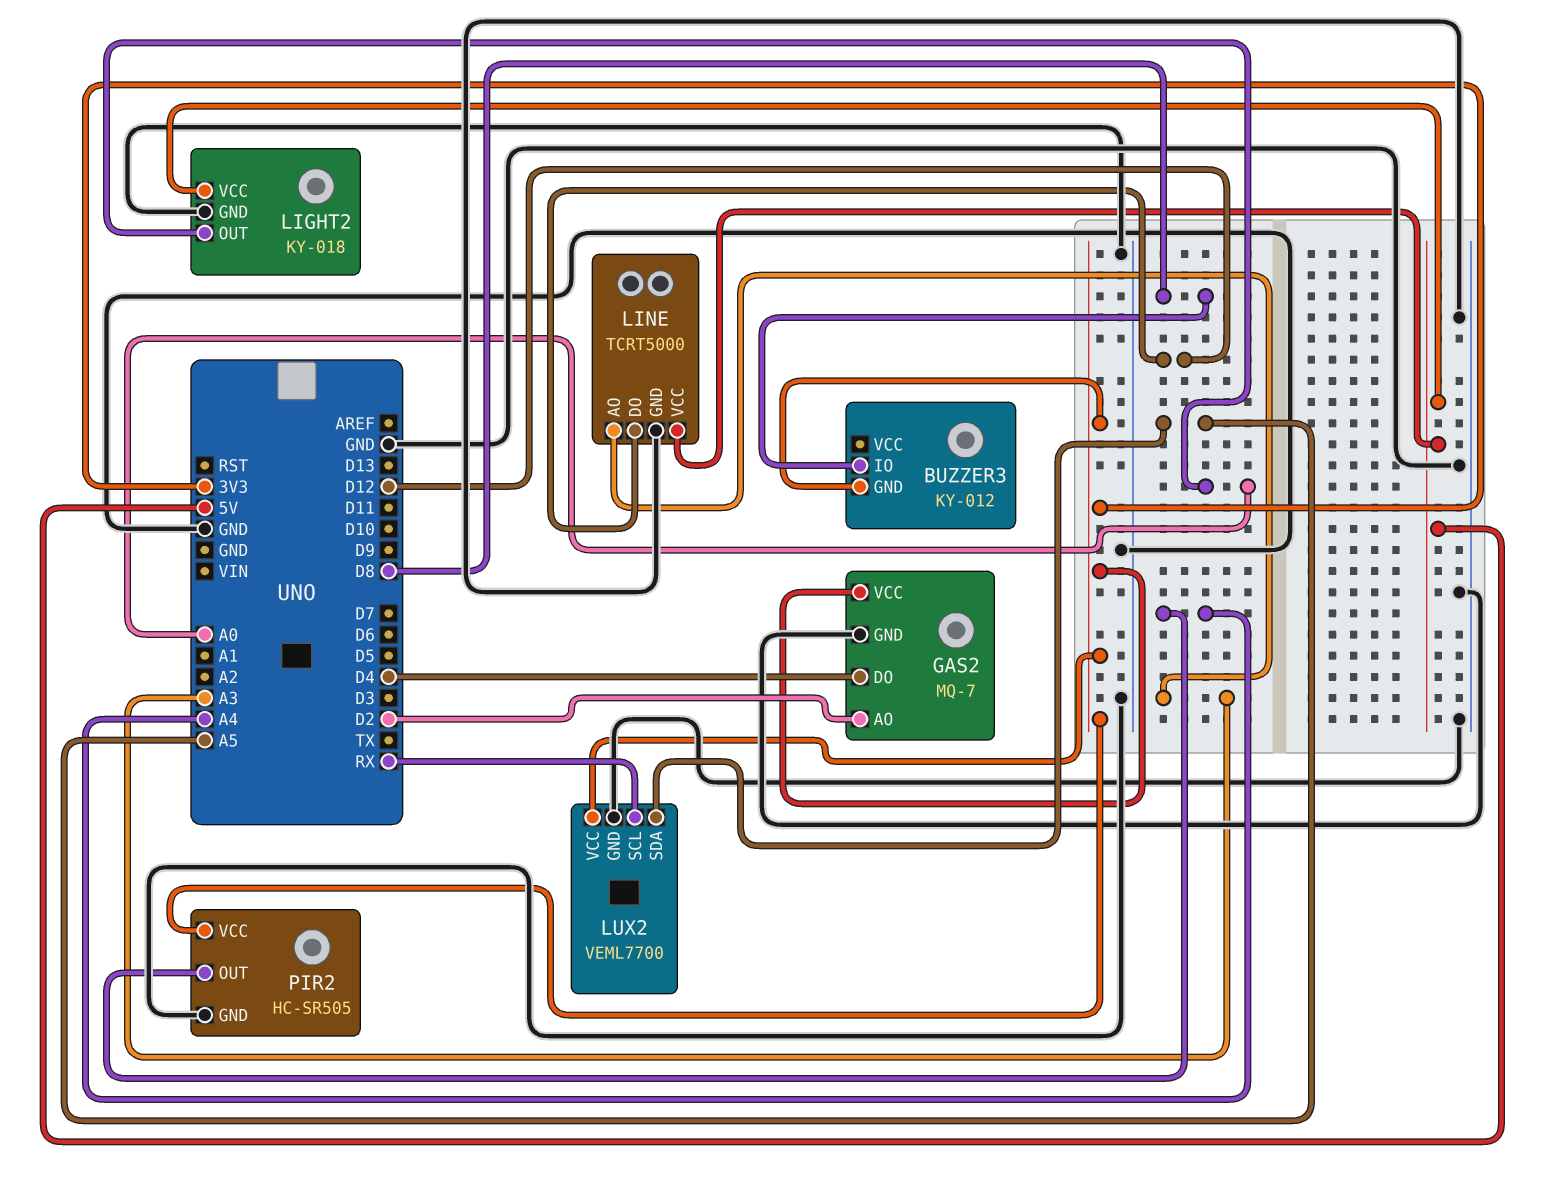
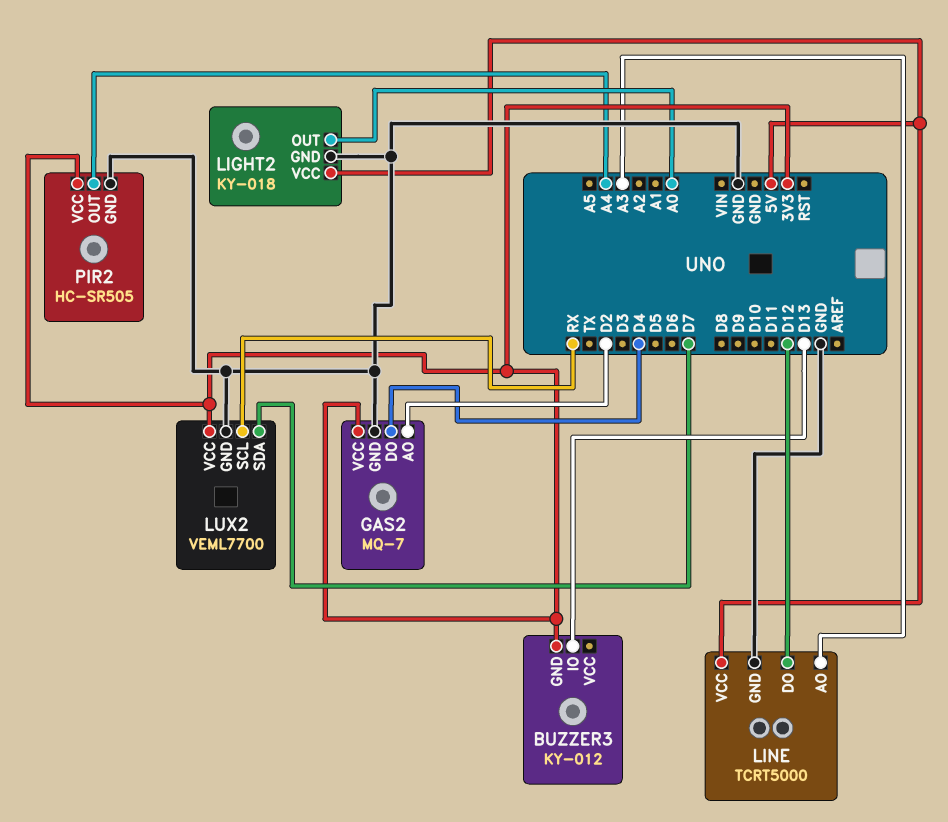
BUZZER3 pin IO: D8 -> D13
LUX2 pin SDA: A5 -> D7

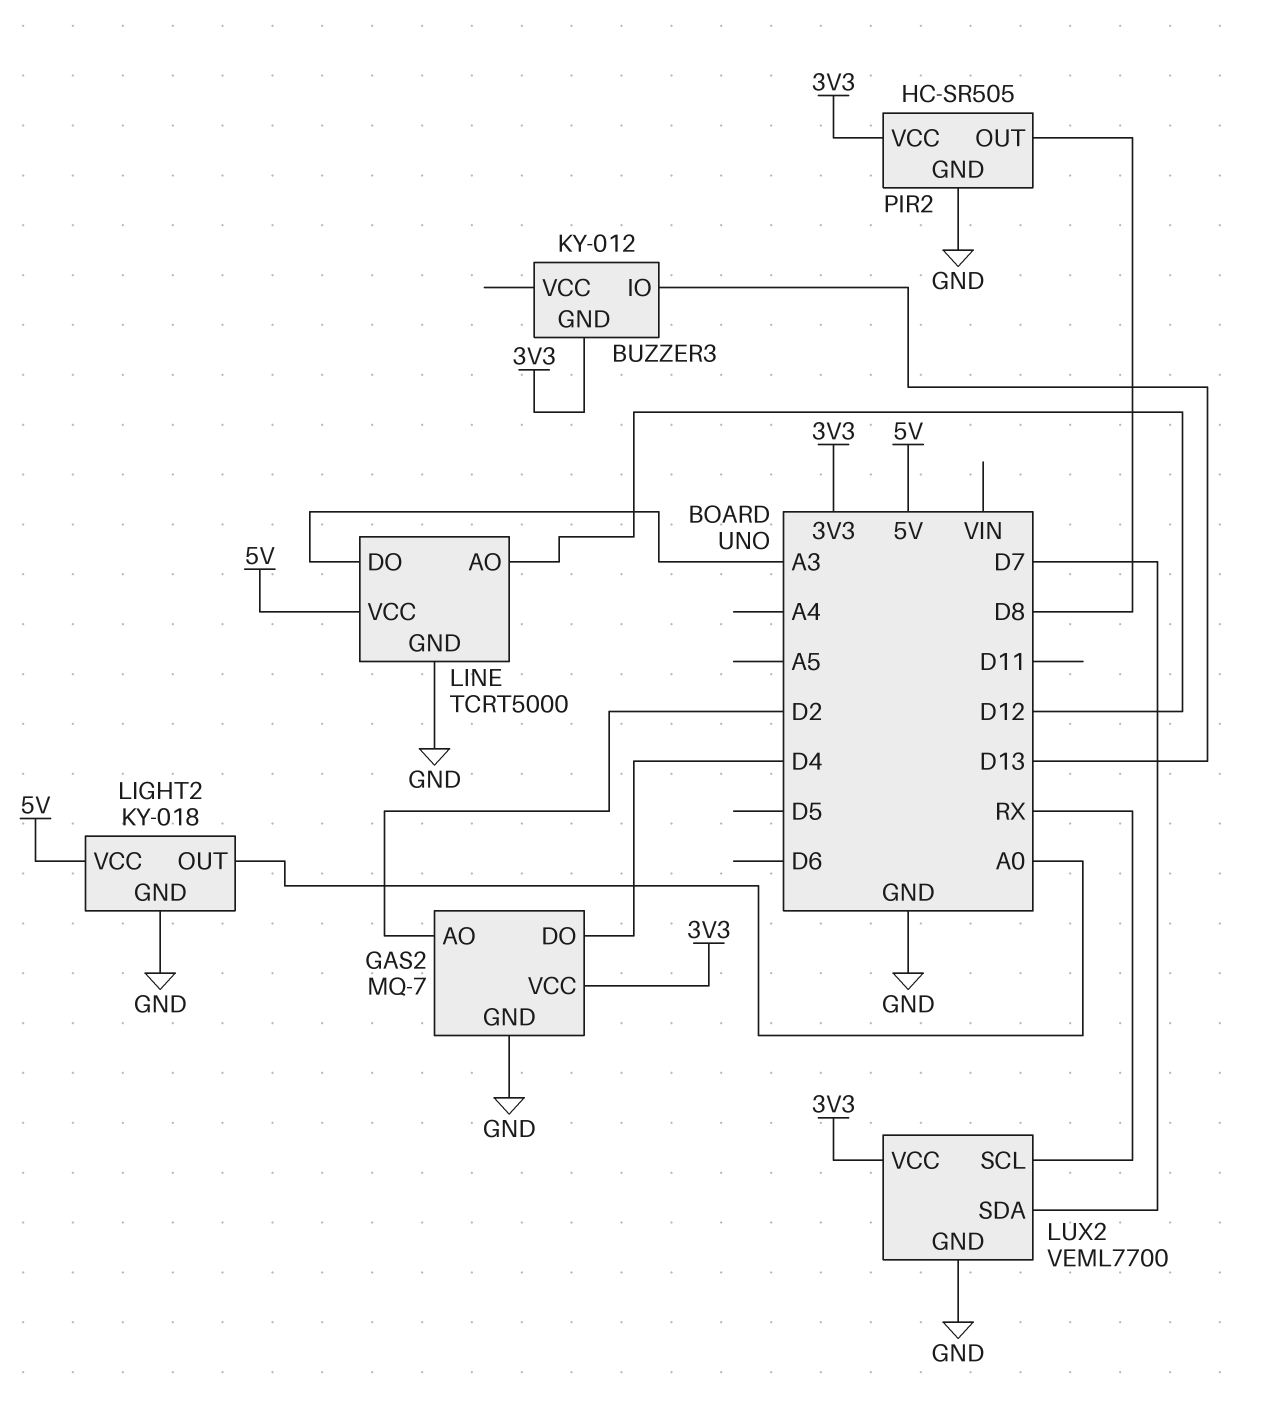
LINE pin AO: A3 -> D12
LINE pin DO: D12 -> A3
PIR2 pin OUT: A4 -> D8

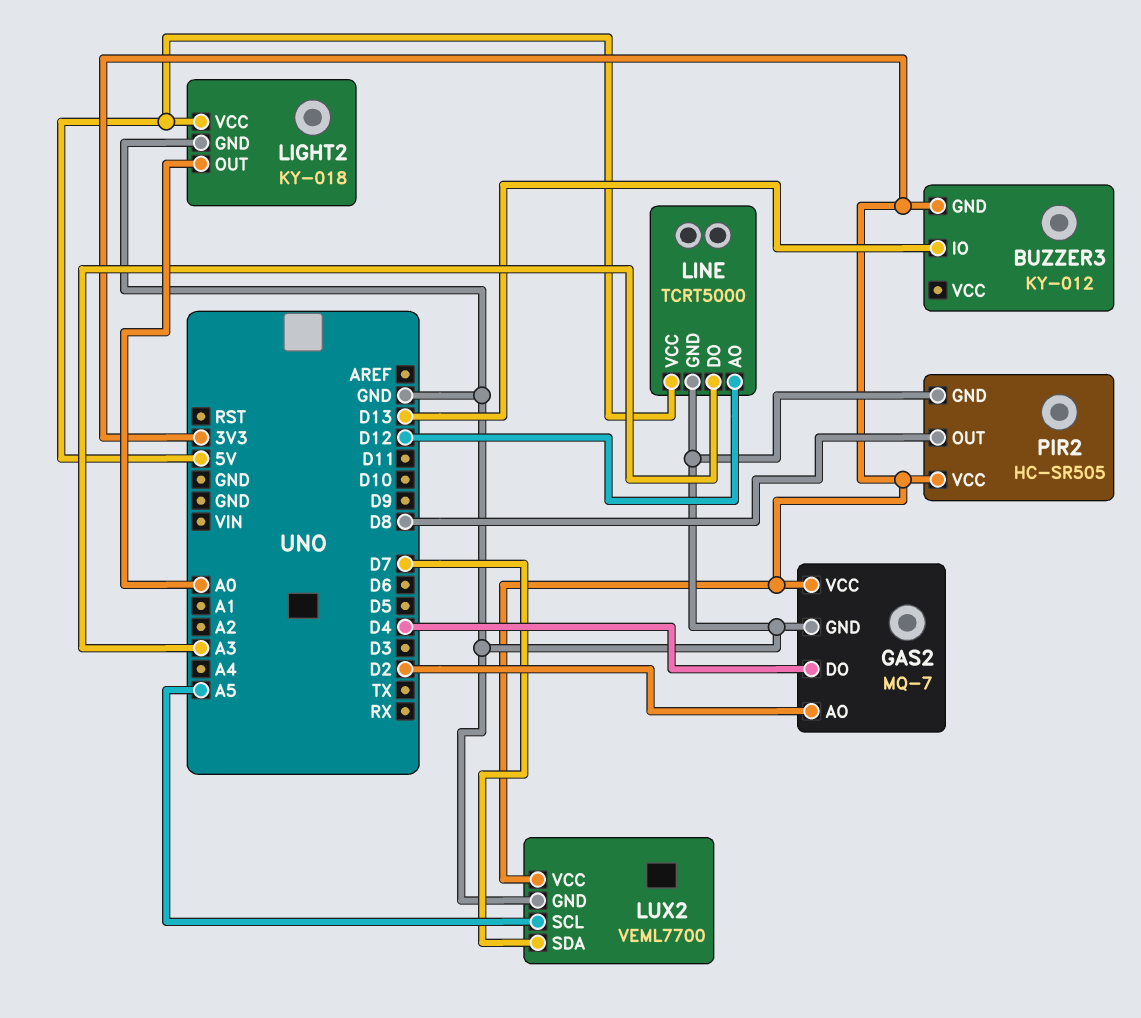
LUX2 pin SCL: RX -> A5

